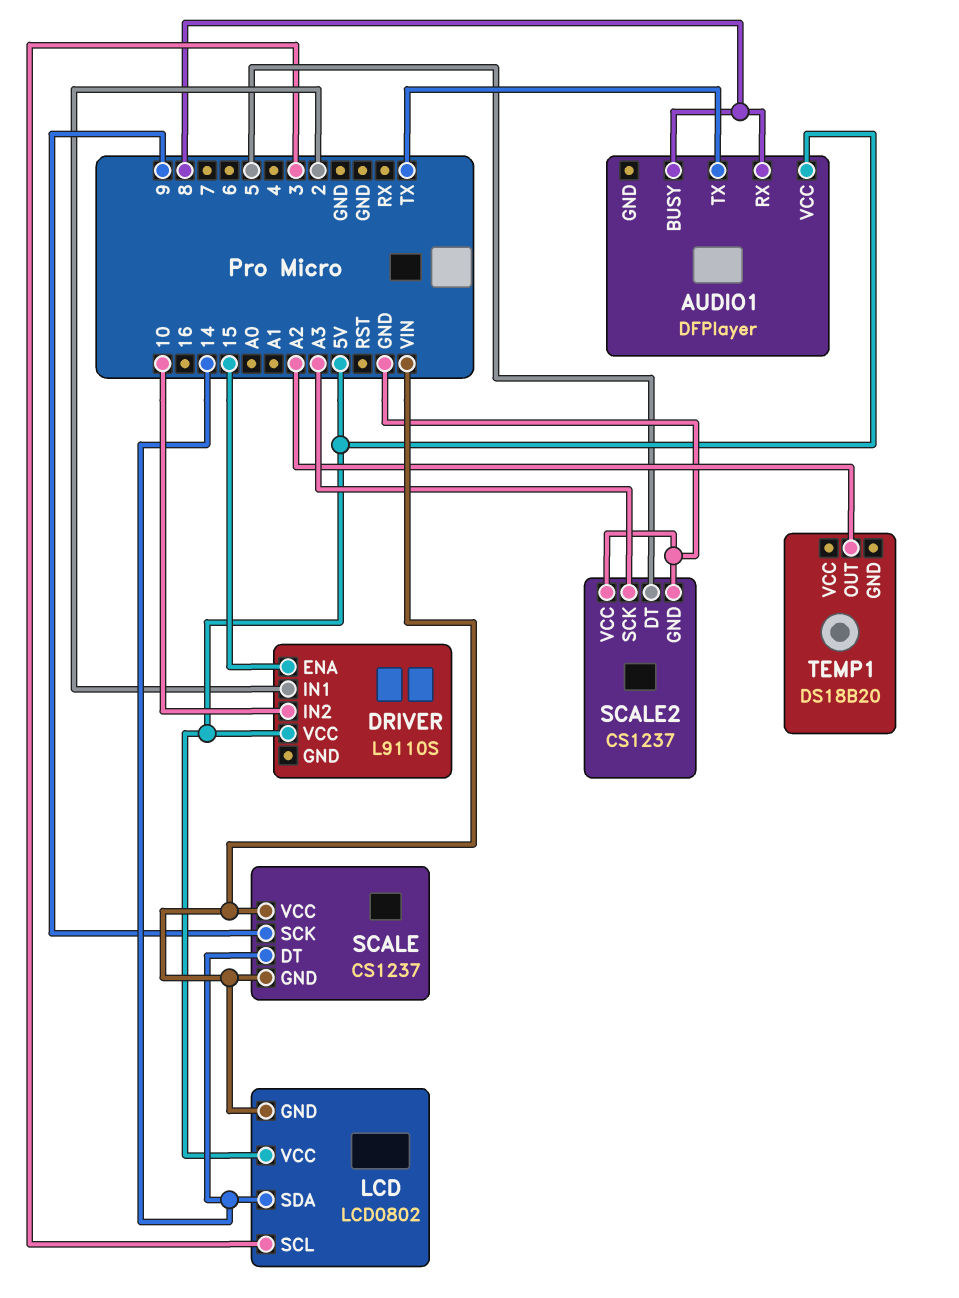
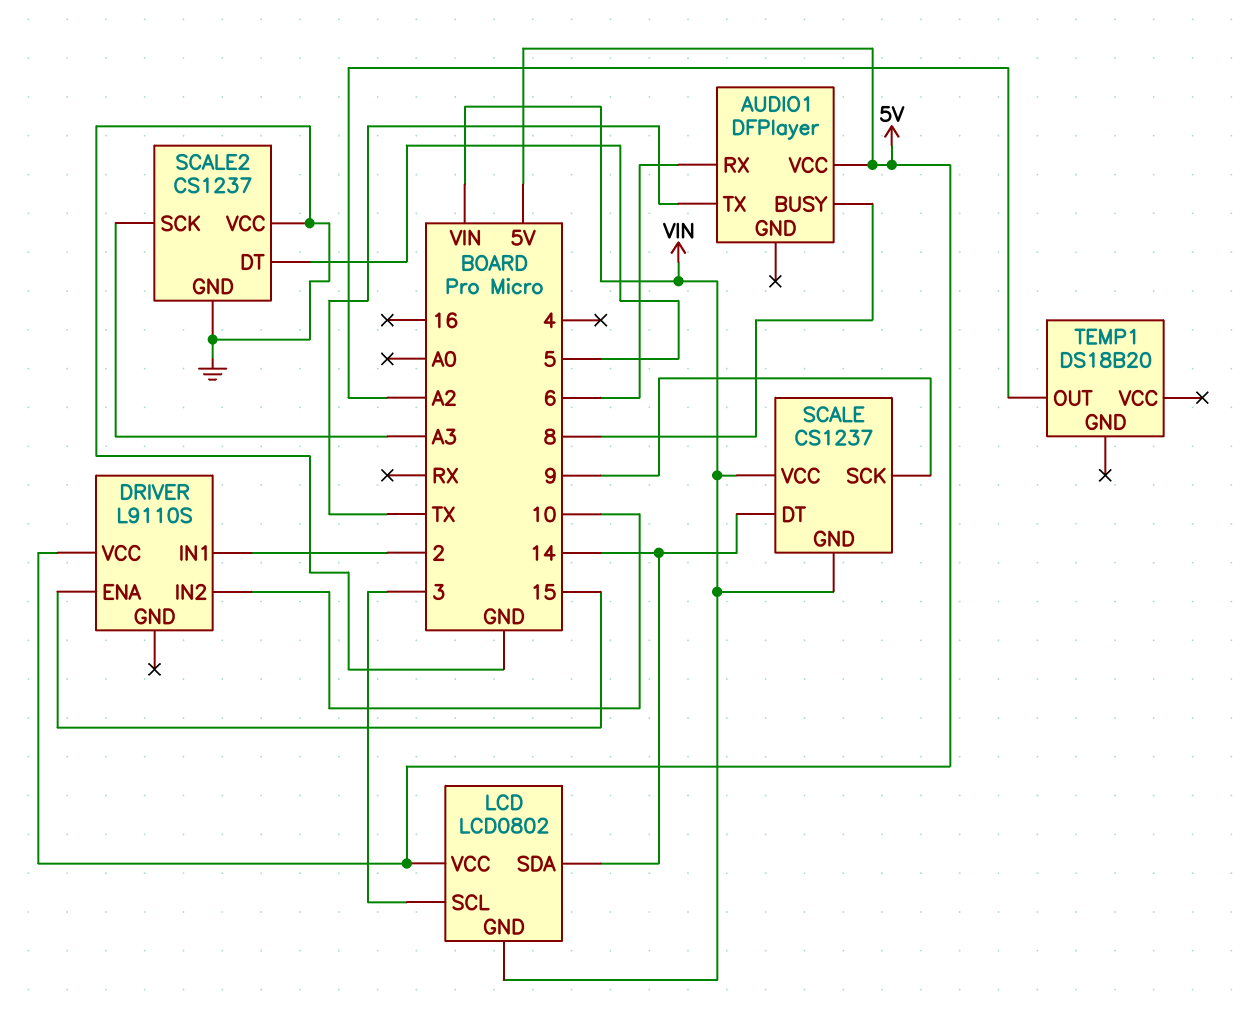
AUDIO1 pin RX: 8 -> 6

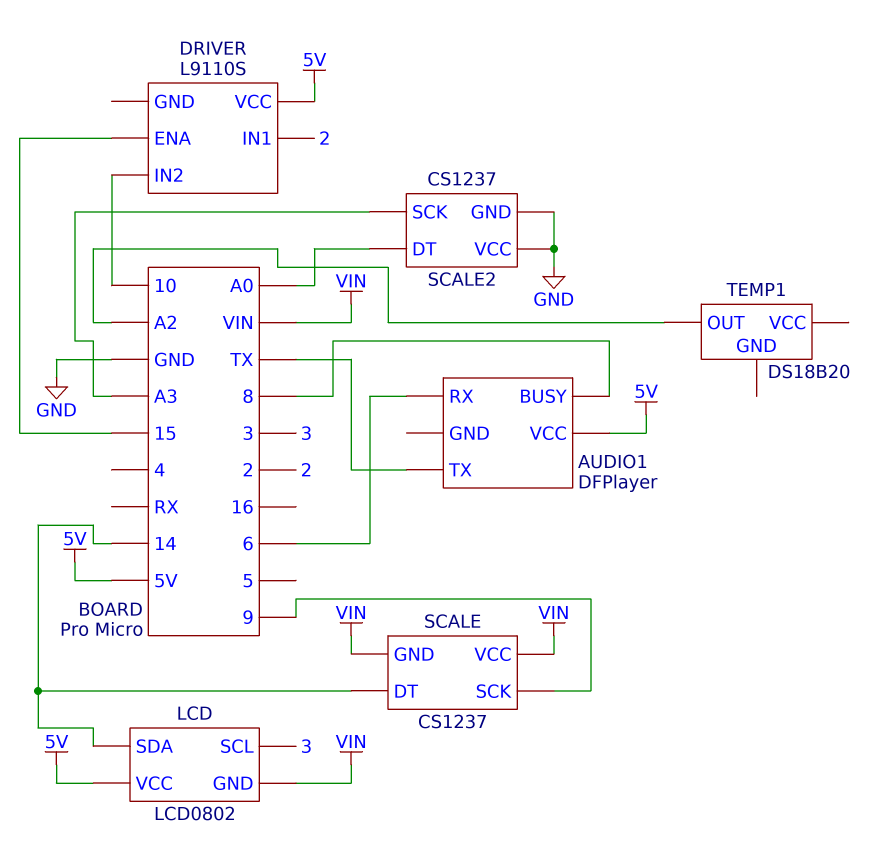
SCALE2 pin DT: 5 -> A0

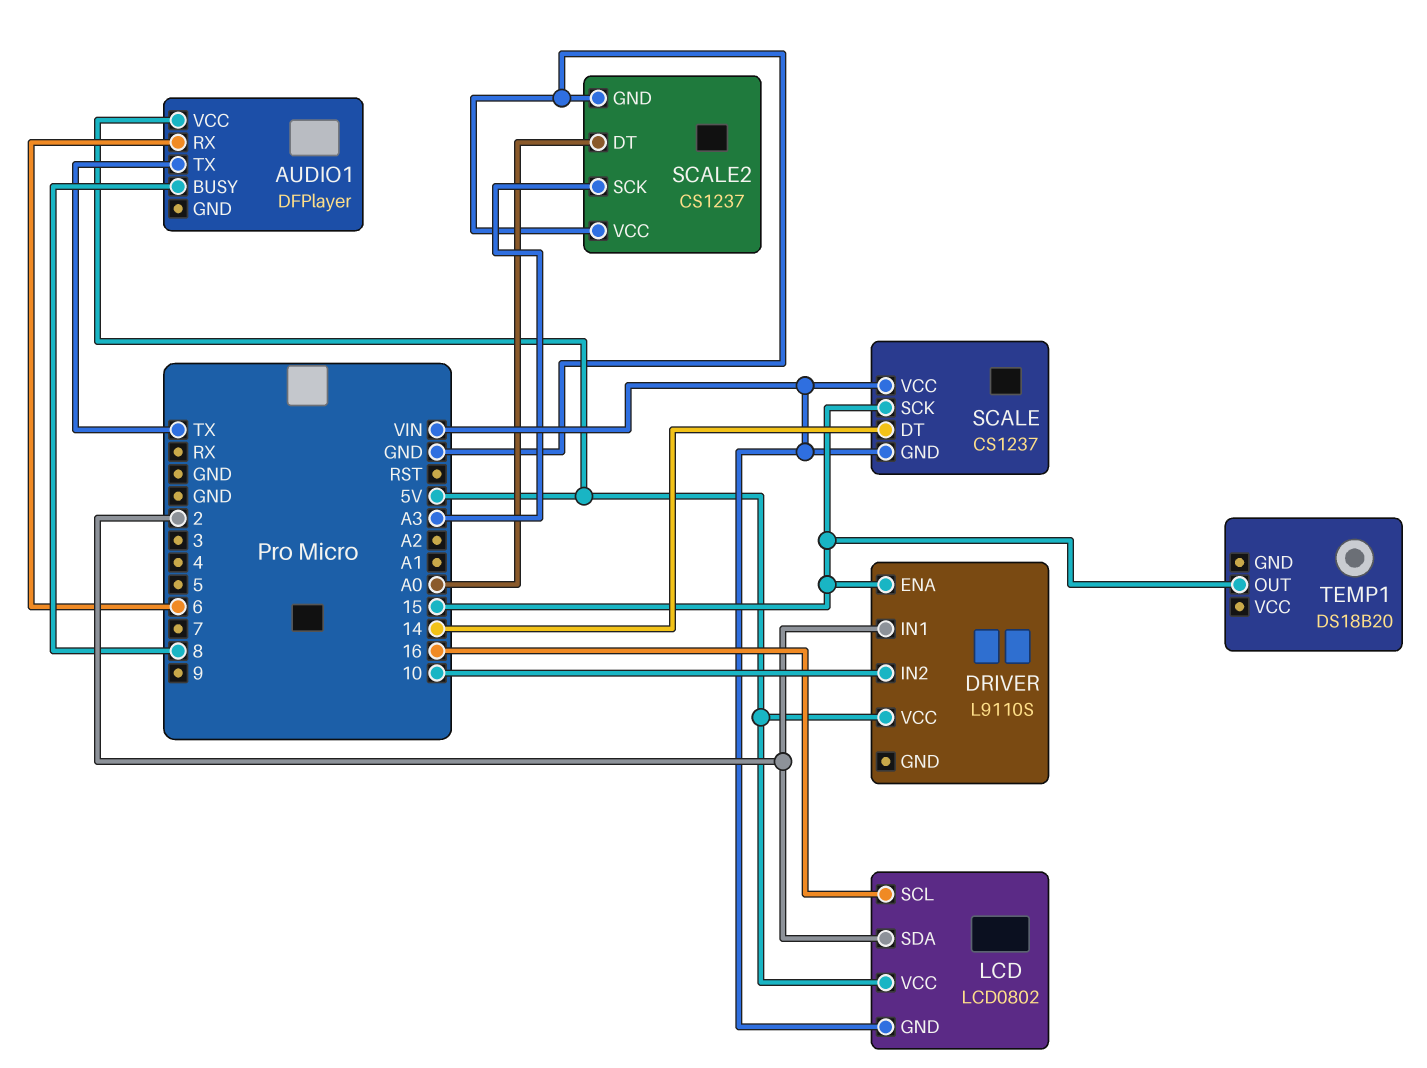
LCD pin SCL: 3 -> 16
LCD pin SDA: 14 -> 2
SCALE pin SCK: 9 -> 15
TEMP1 pin OUT: A2 -> 15

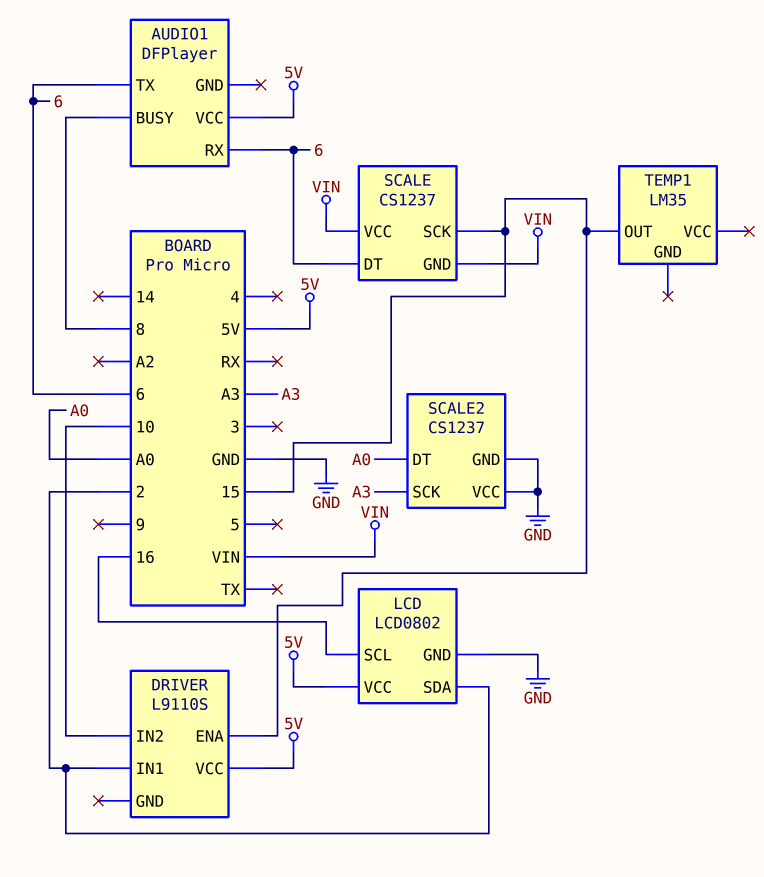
AUDIO1 pin TX: TX -> 6
LCD pin GND: VIN -> GND
SCALE pin DT: 14 -> 6
TEMP1: DS18B20 -> LM35

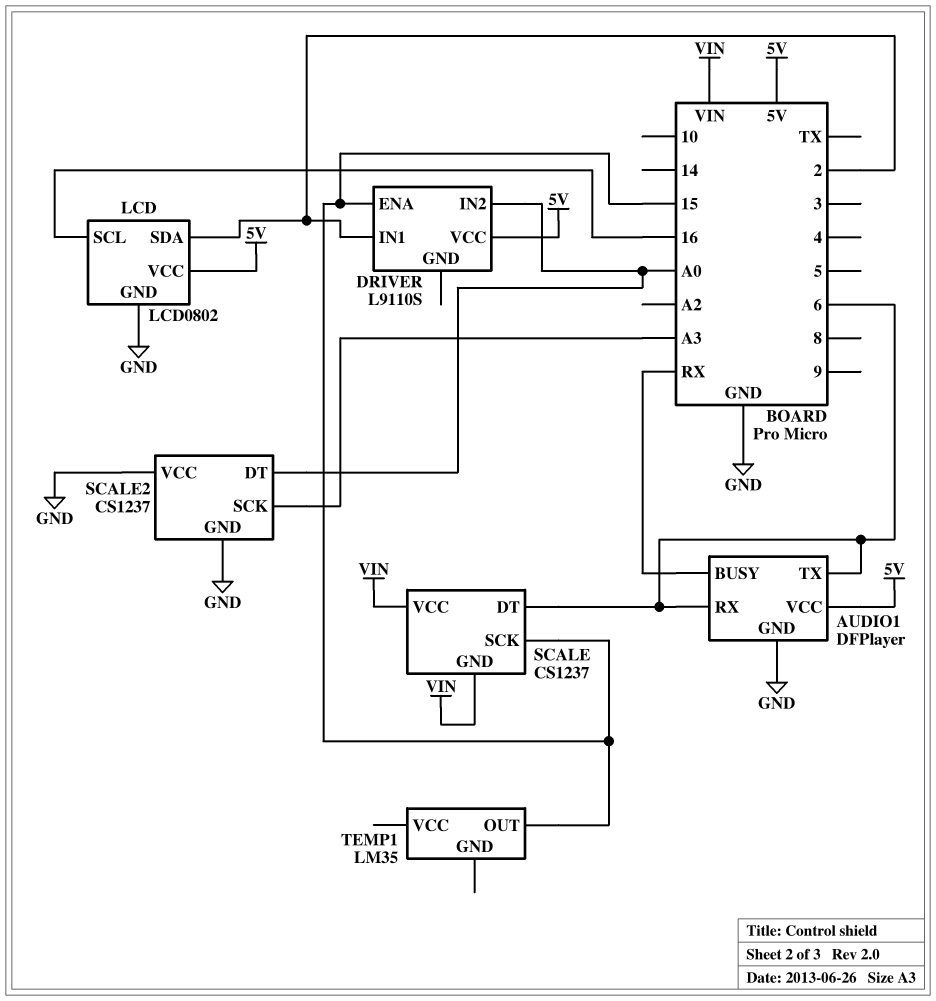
AUDIO1 pin BUSY: 8 -> RX
AUDIO1 pin GND: none -> GND
DRIVER pin IN2: 10 -> A0

